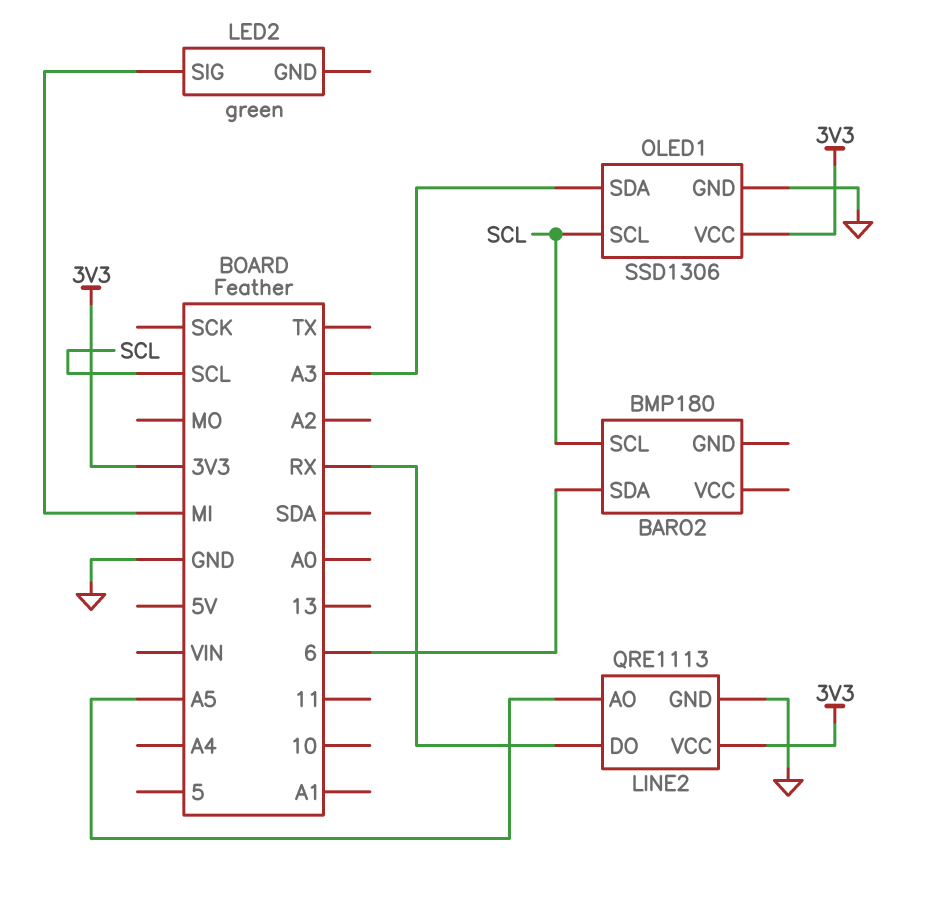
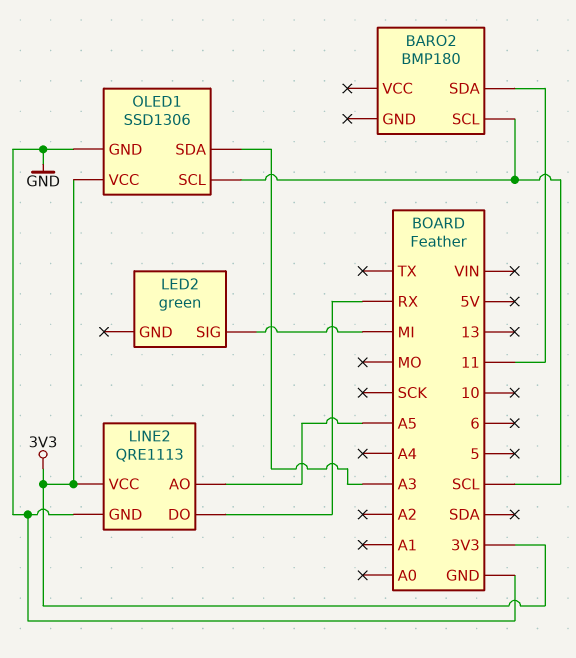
BARO2 pin SDA: 6 -> 11

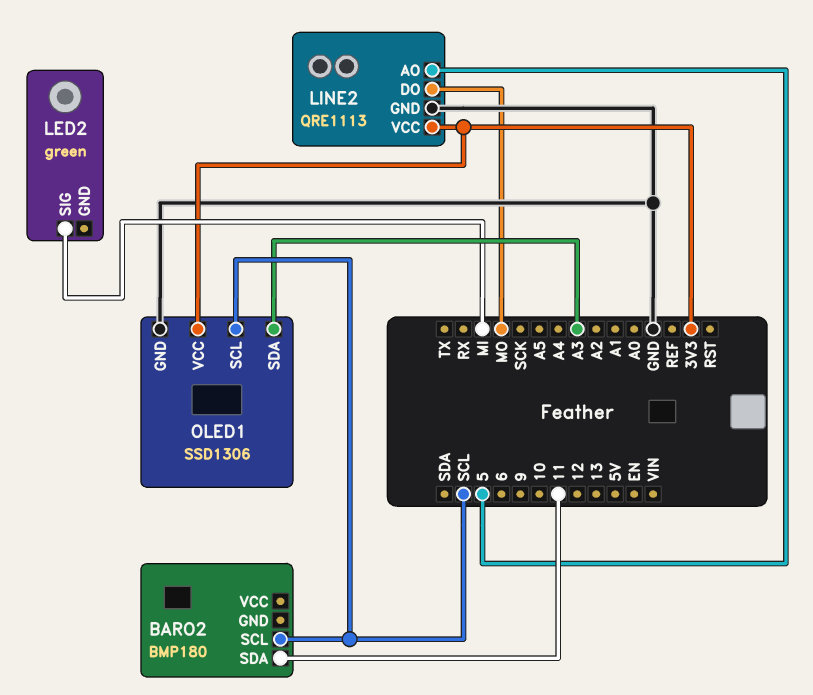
LINE2 pin AO: A5 -> 5
LINE2 pin DO: RX -> MO

